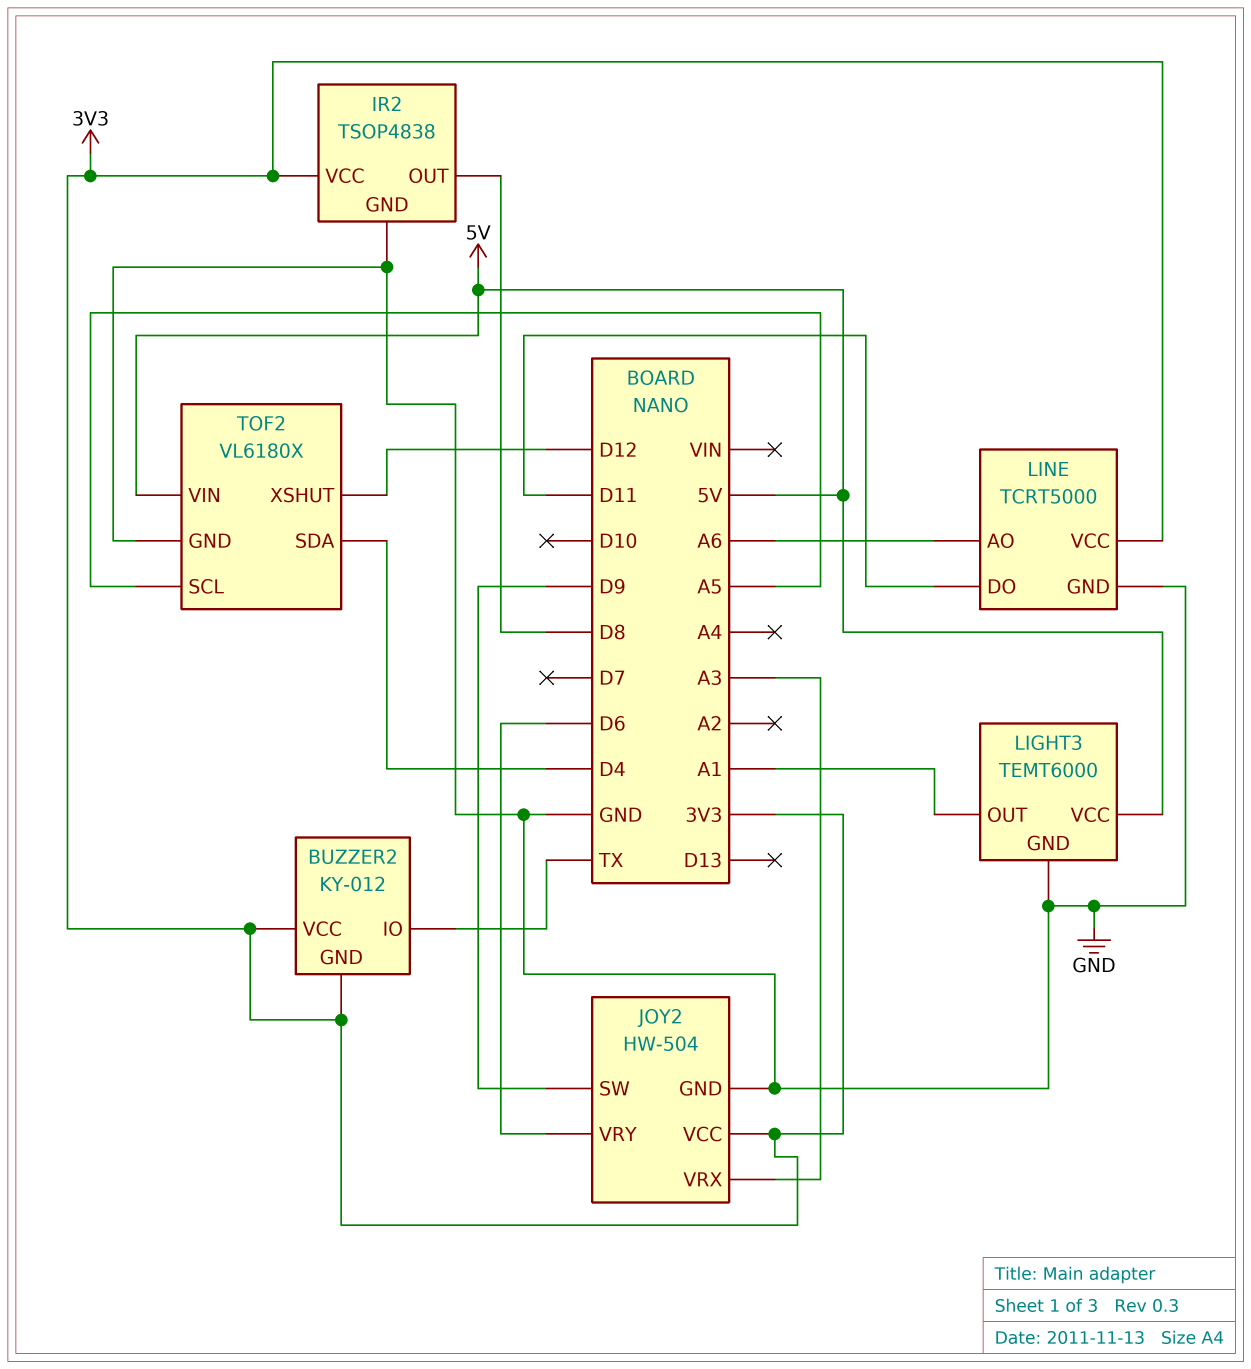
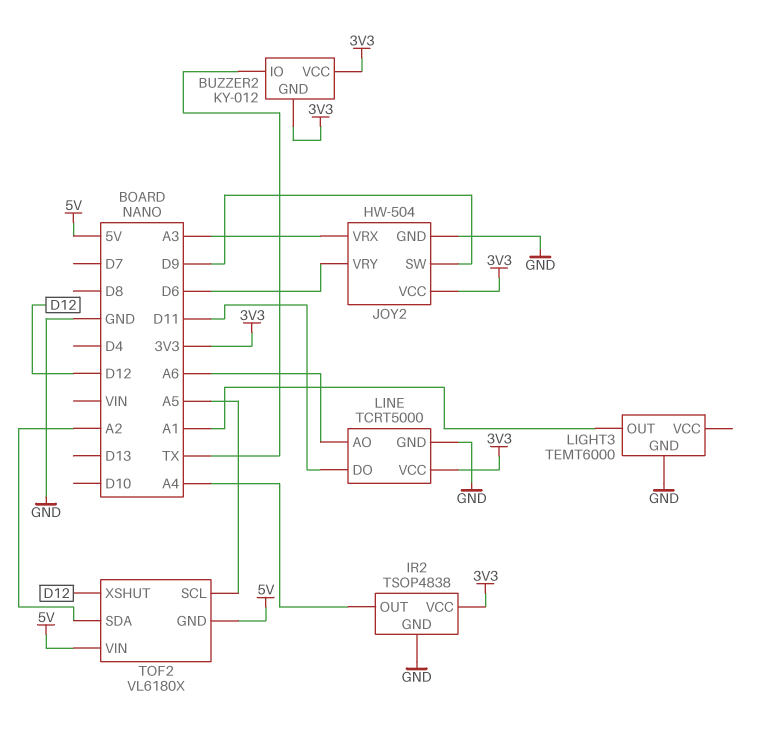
IR2 pin OUT: D8 -> A4
LIGHT3 pin VCC: 5V -> none
TOF2 pin GND: GND -> 5V
TOF2 pin SDA: D4 -> A2

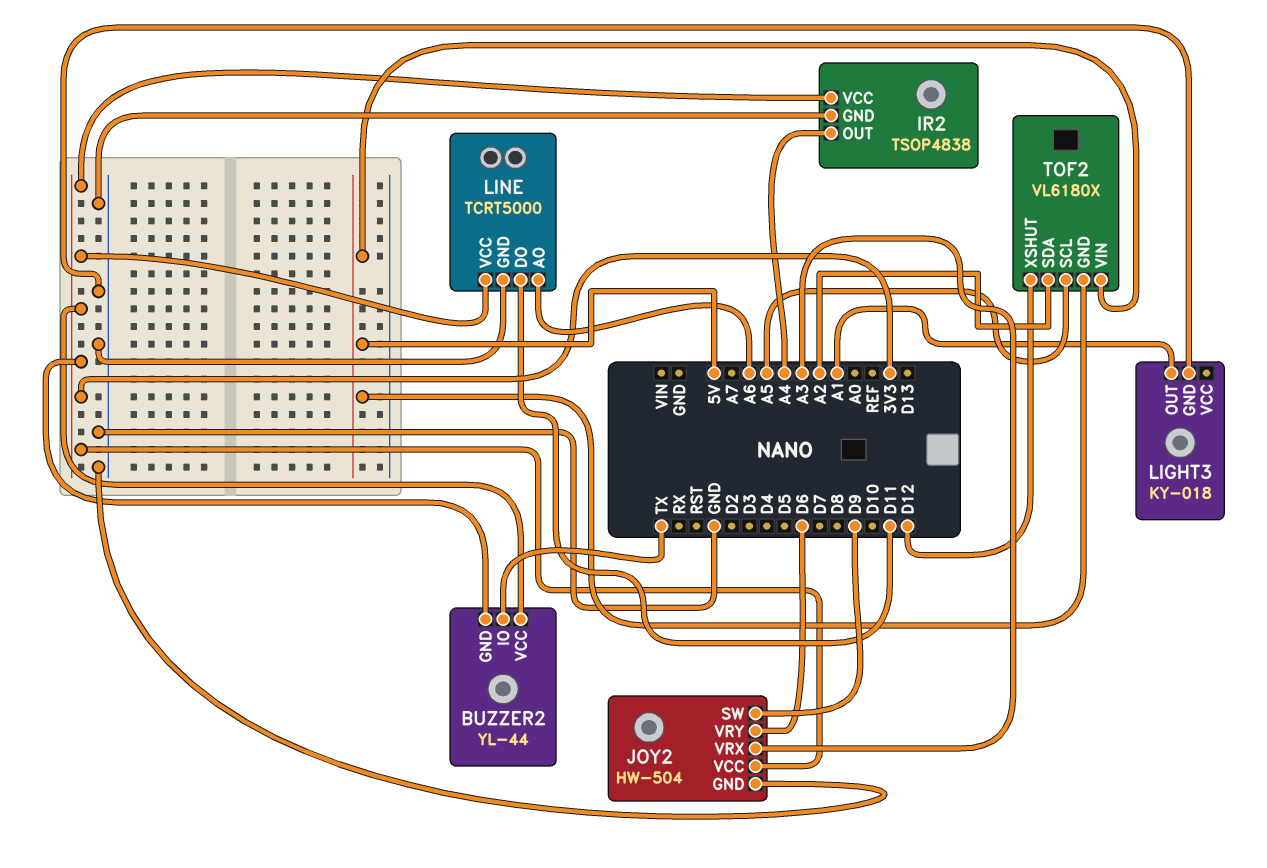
BUZZER2: KY-012 -> YL-44
LIGHT3: TEMT6000 -> KY-018

